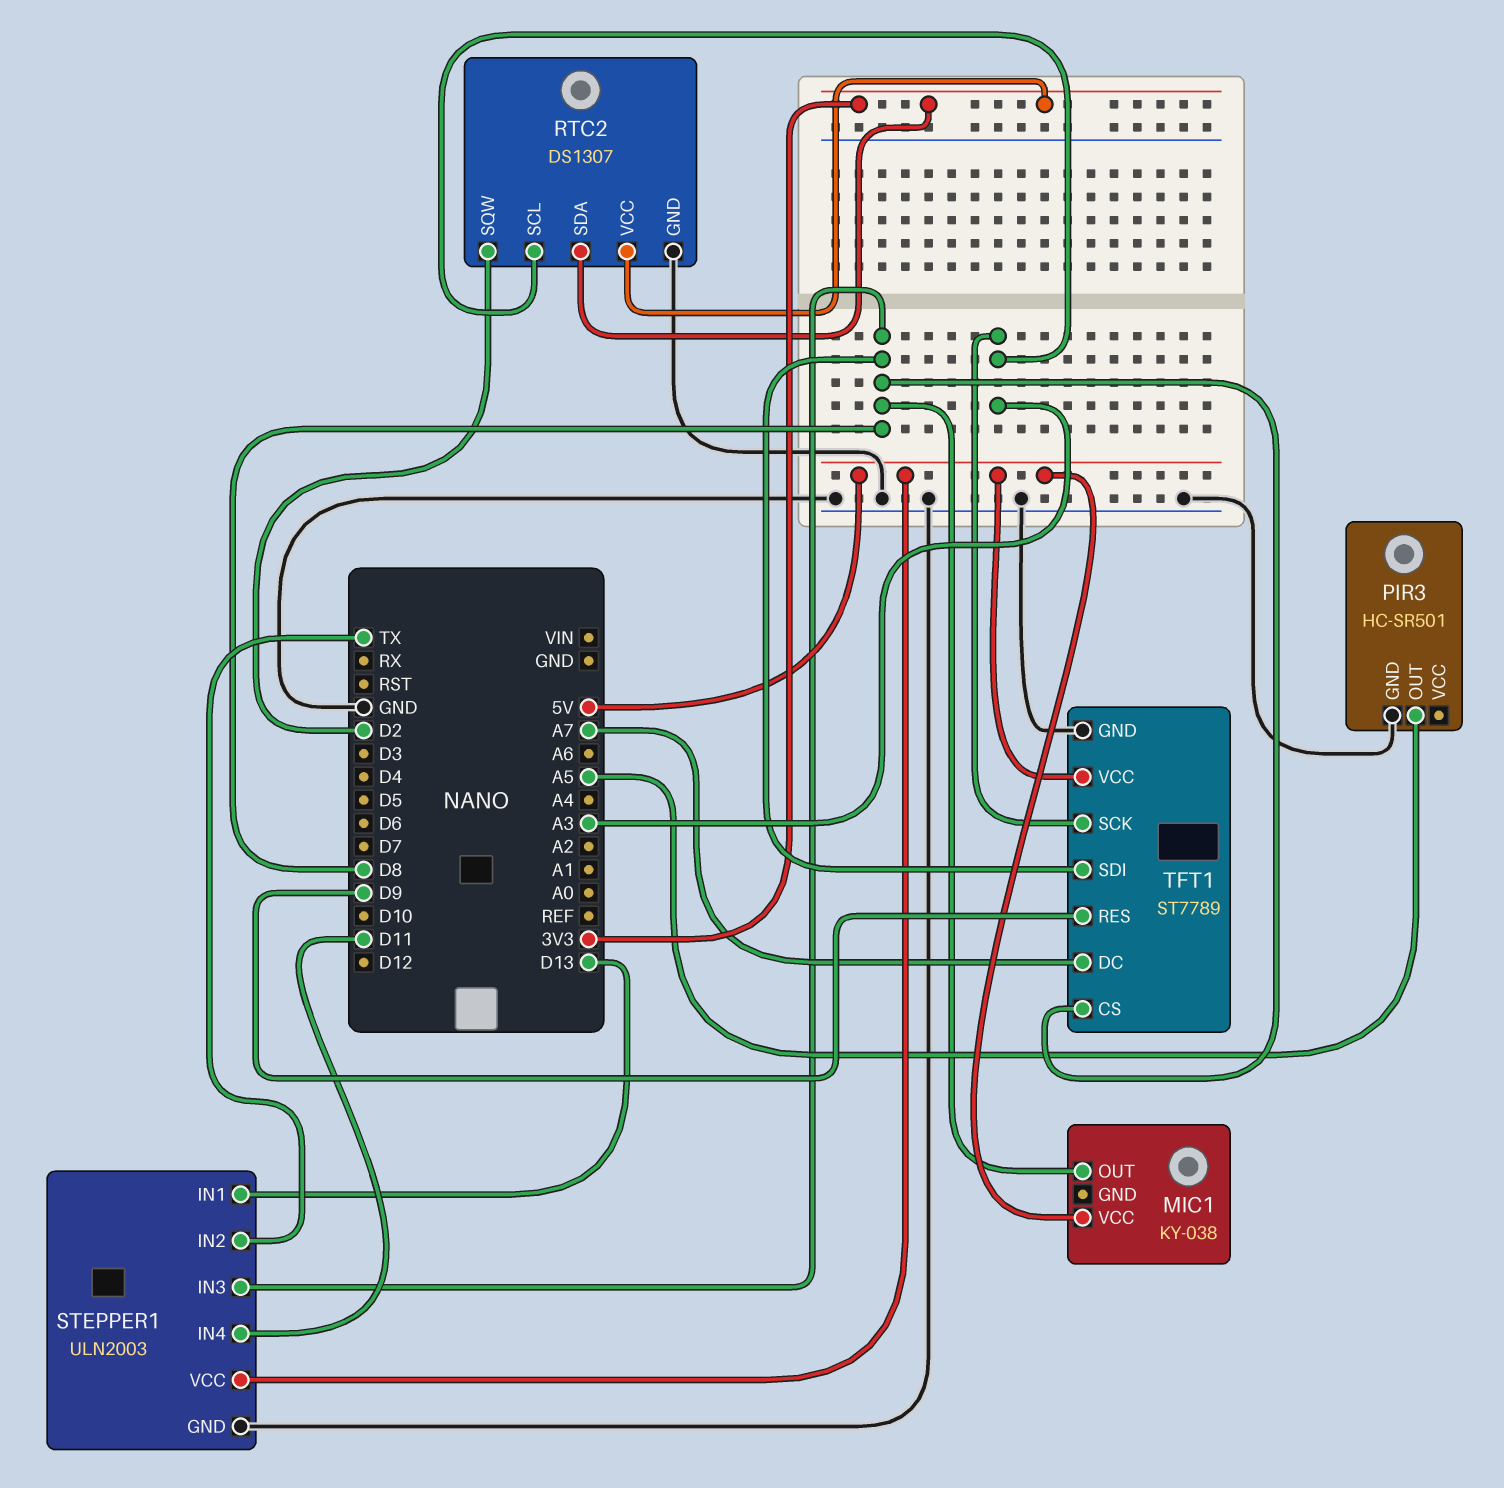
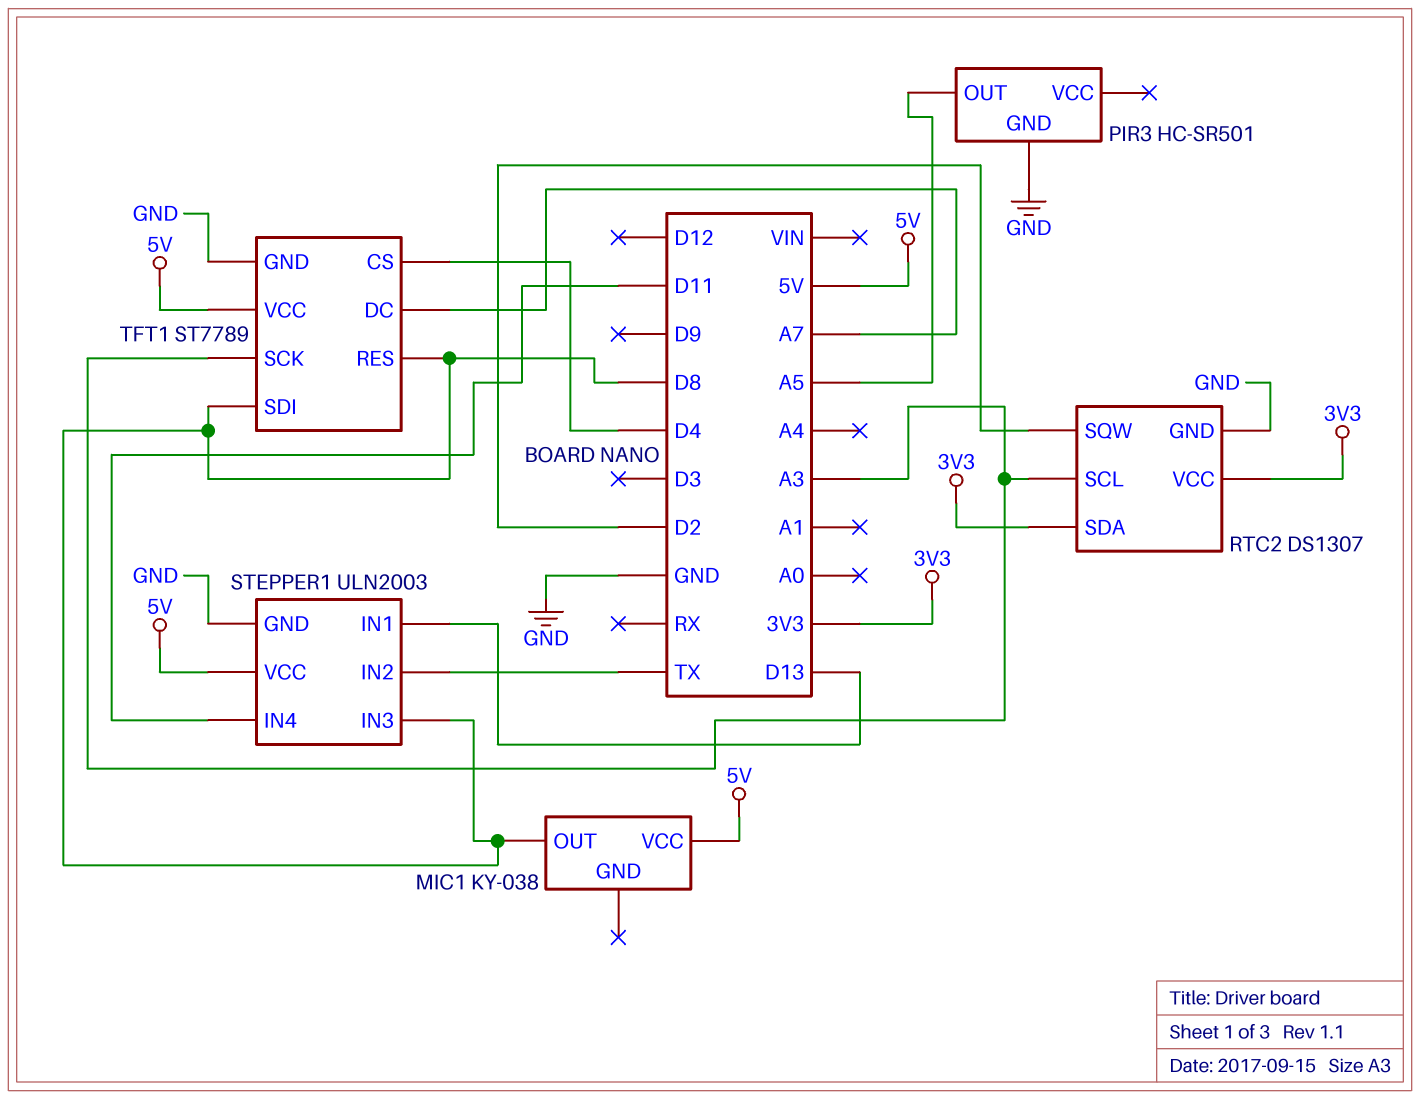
TFT1 pin CS: D8 -> D4
TFT1 pin RES: D9 -> D8

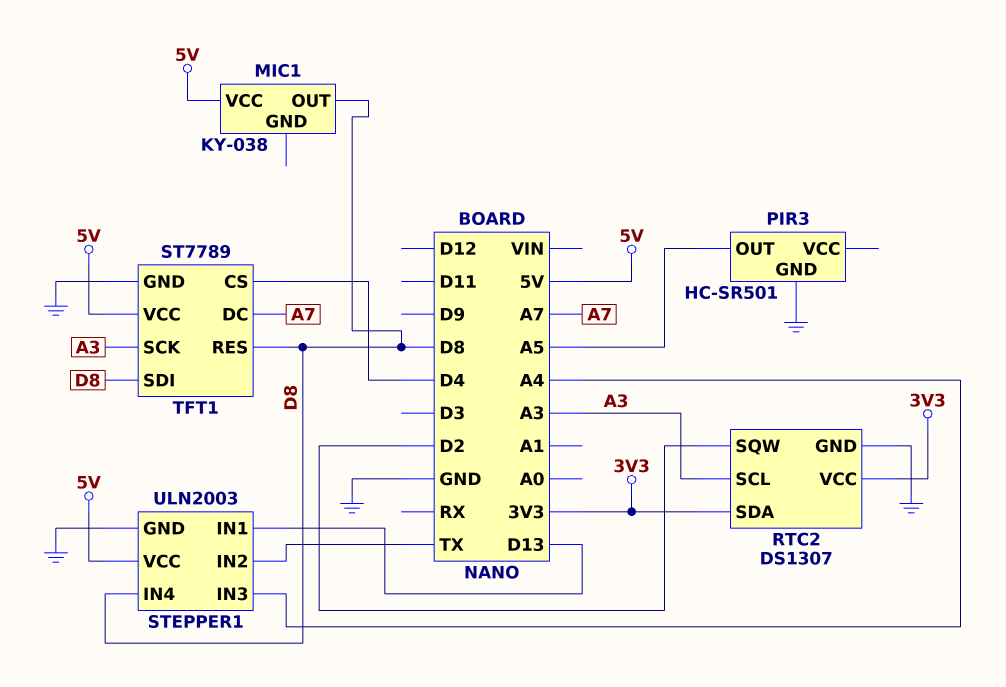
STEPPER1 pin IN3: D8 -> A4
STEPPER1 pin IN4: D11 -> D8

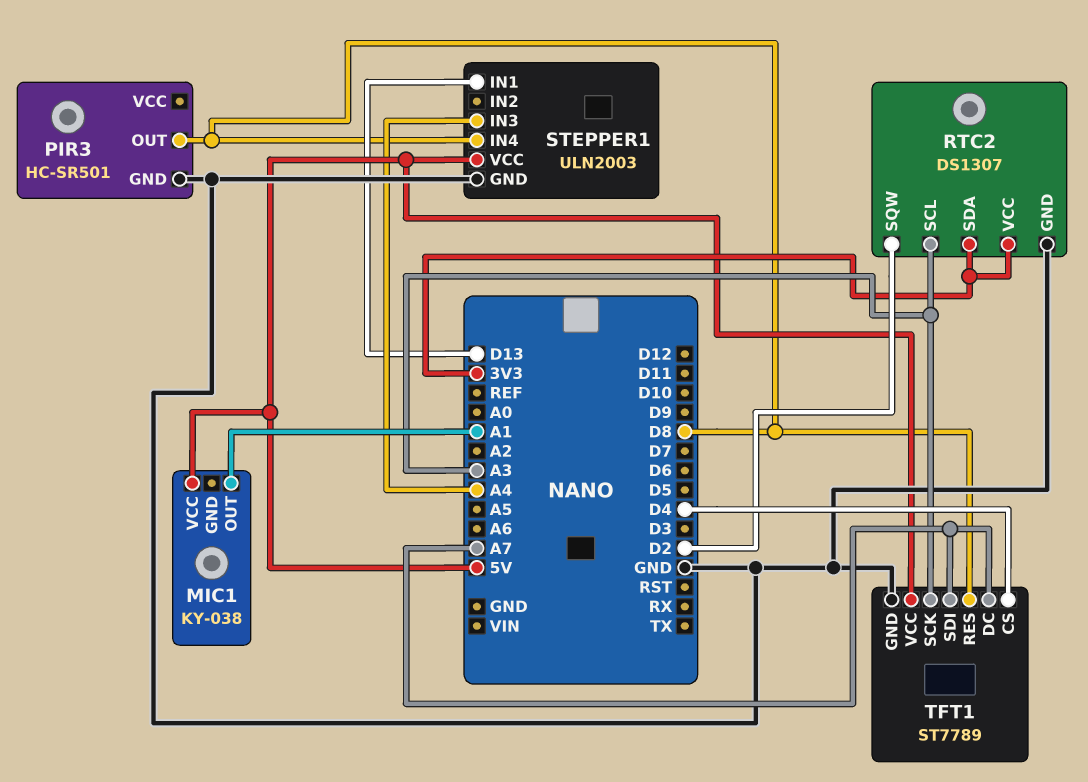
MIC1 pin OUT: D8 -> A1
PIR3 pin OUT: A5 -> D8
STEPPER1 pin IN2: TX -> none
TFT1 pin SDI: D8 -> A7

